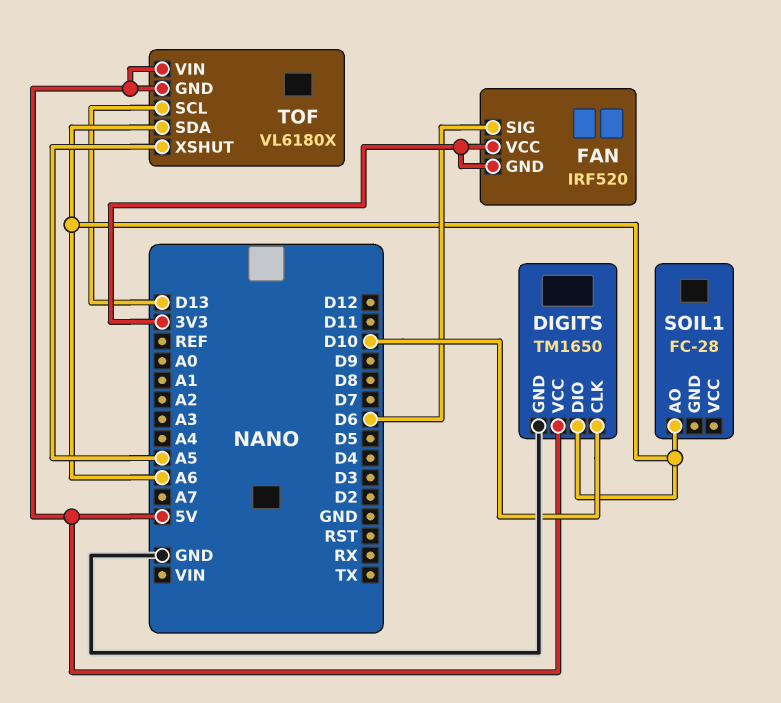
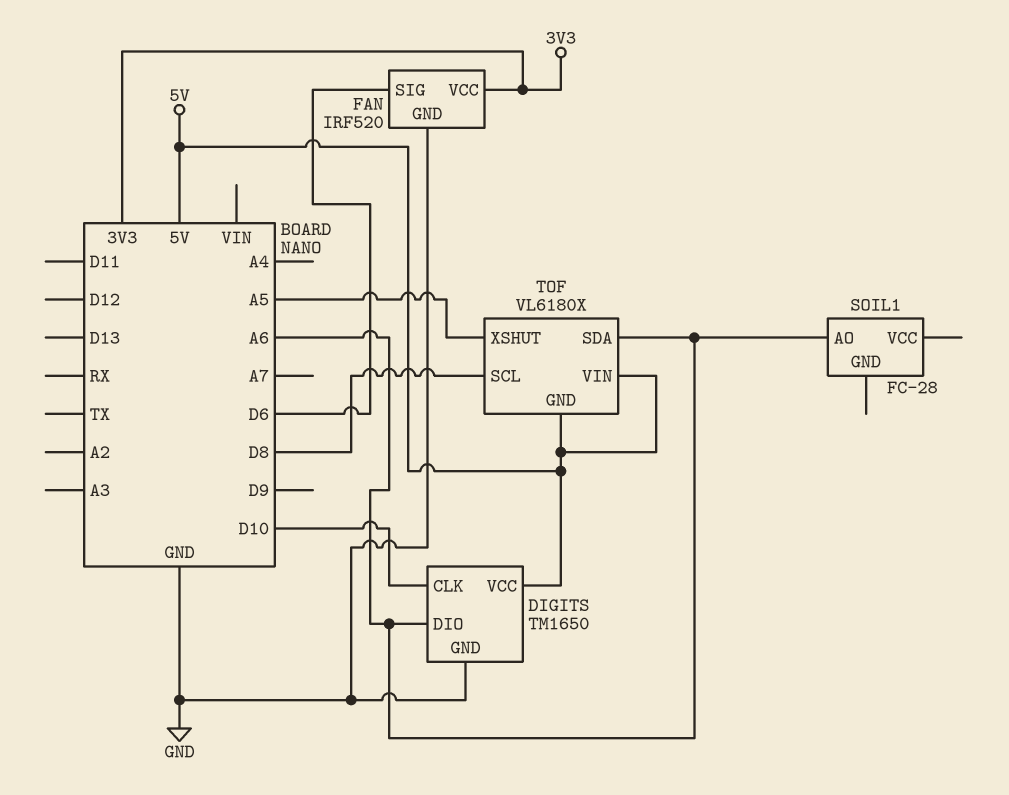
FAN pin GND: 3V3 -> GND
TOF pin SCL: D13 -> D8

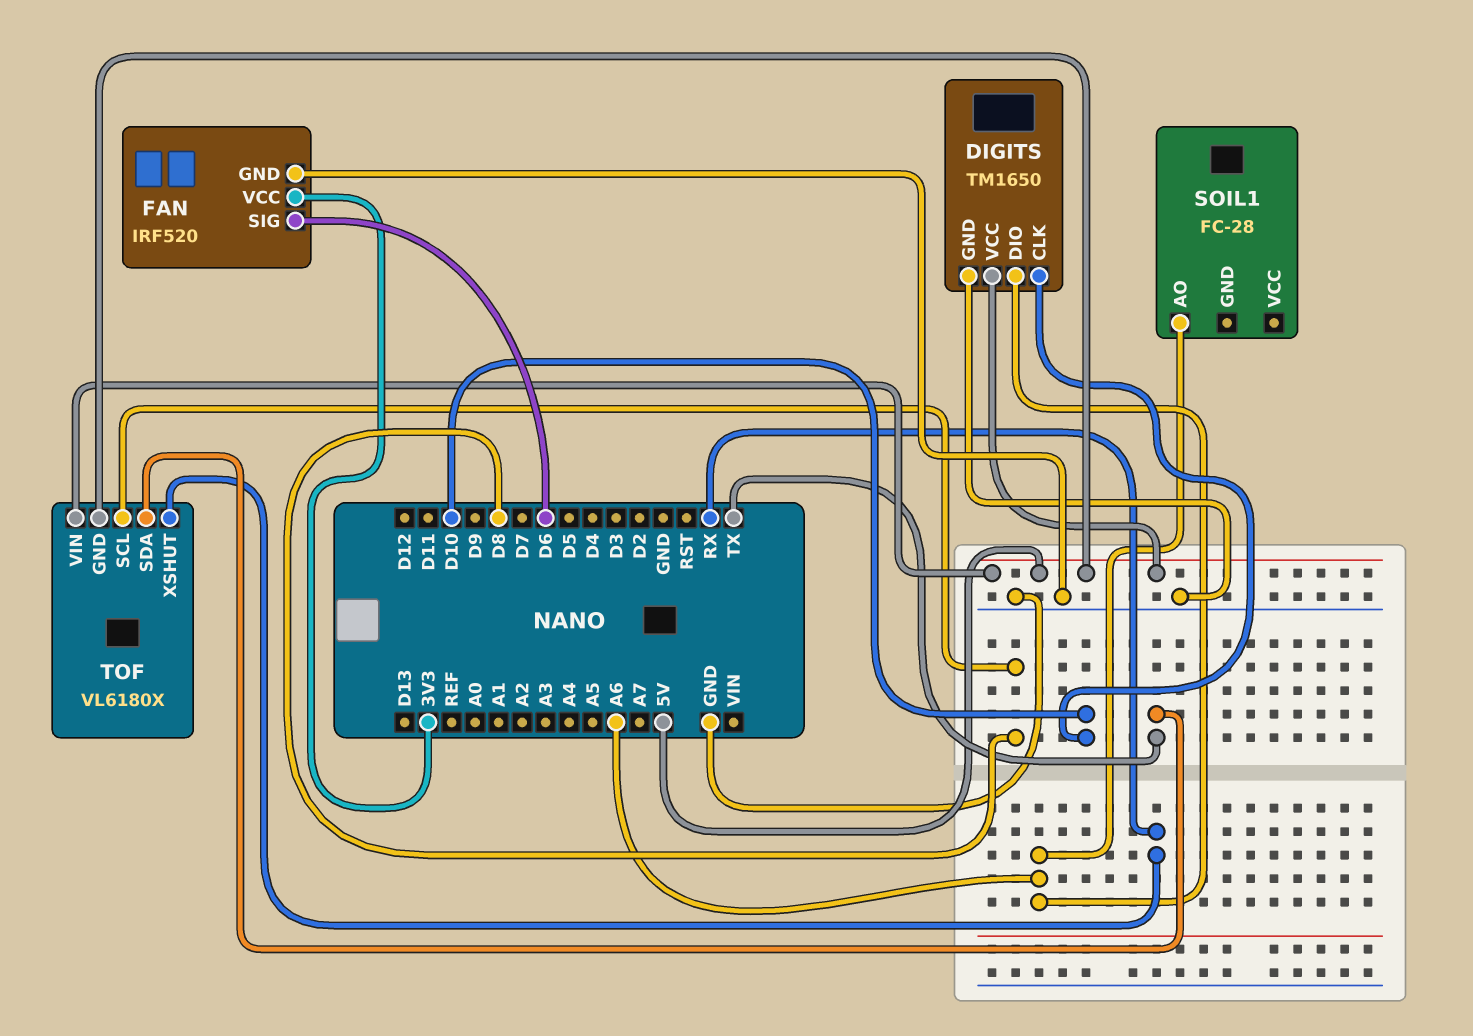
TOF pin SDA: A6 -> TX
TOF pin XSHUT: A5 -> RX

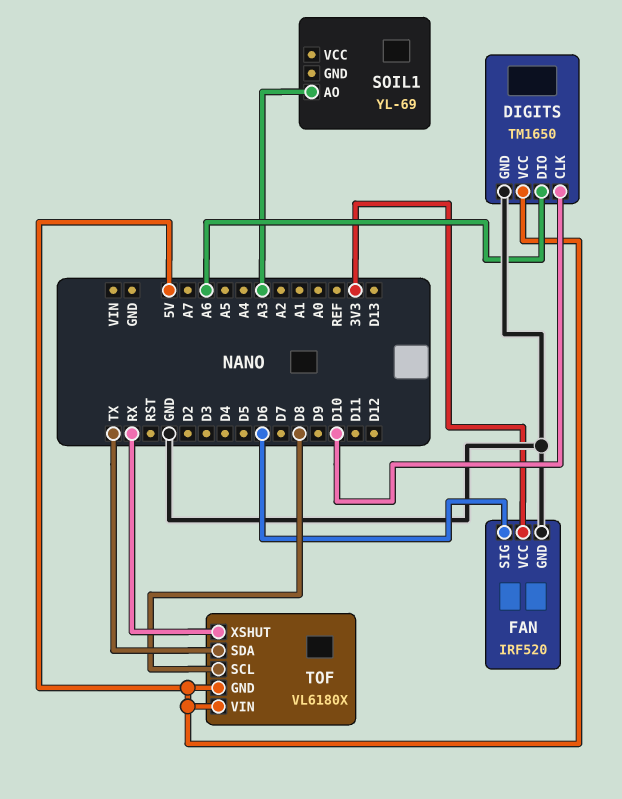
SOIL1: FC-28 -> YL-69
SOIL1 pin AO: A6 -> A3

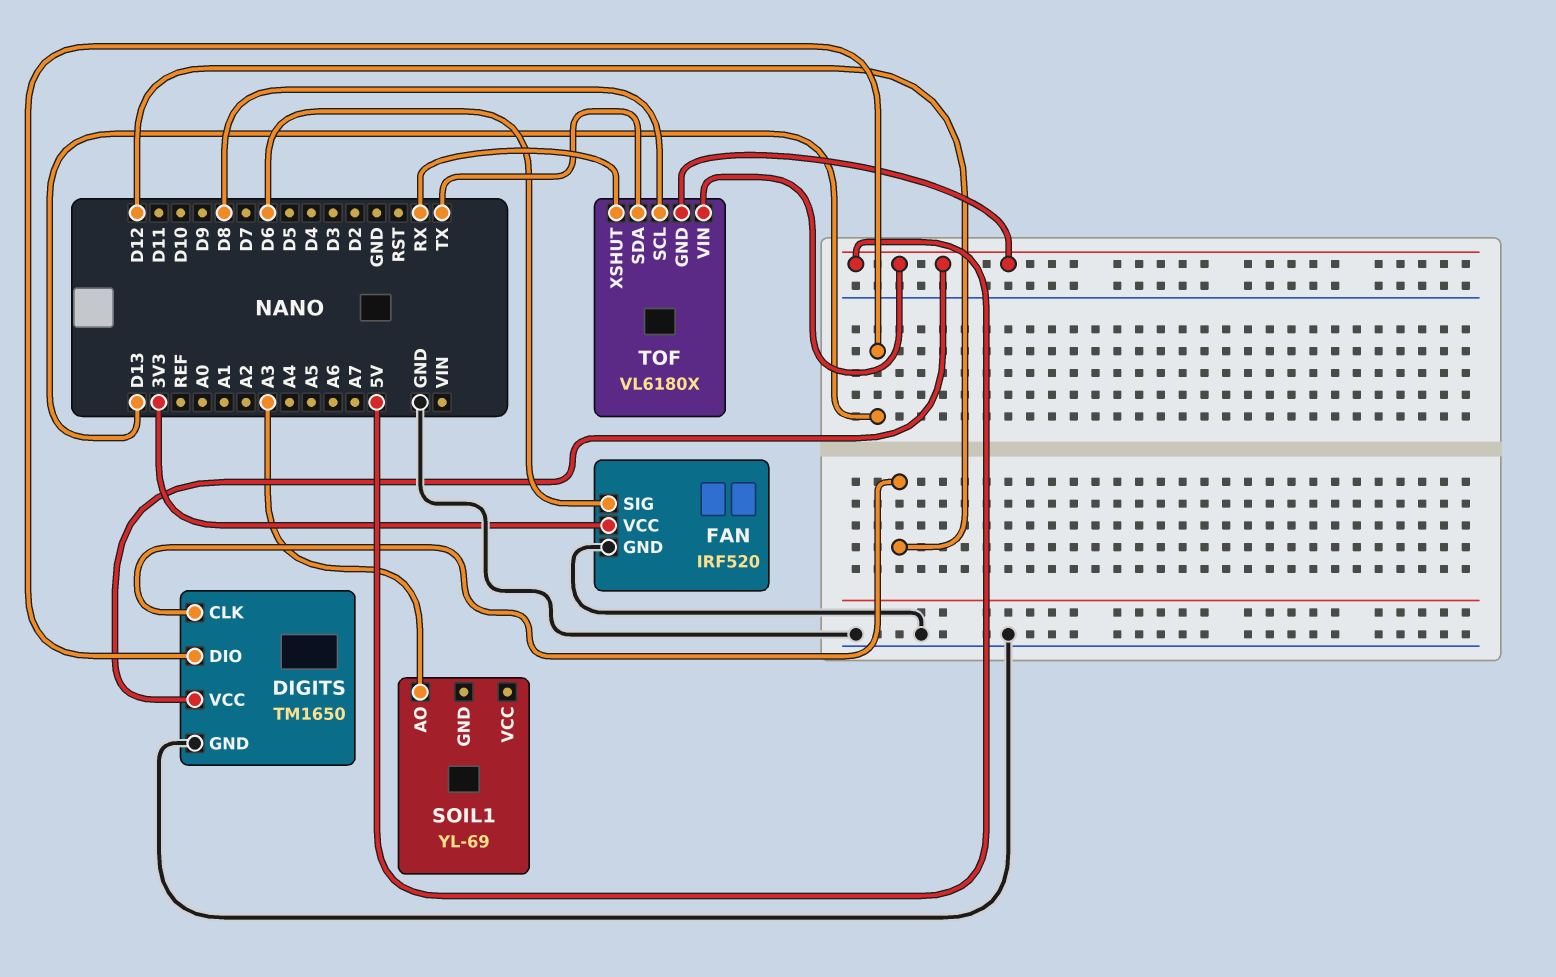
DIGITS pin CLK: D10 -> D12
DIGITS pin DIO: A6 -> D13

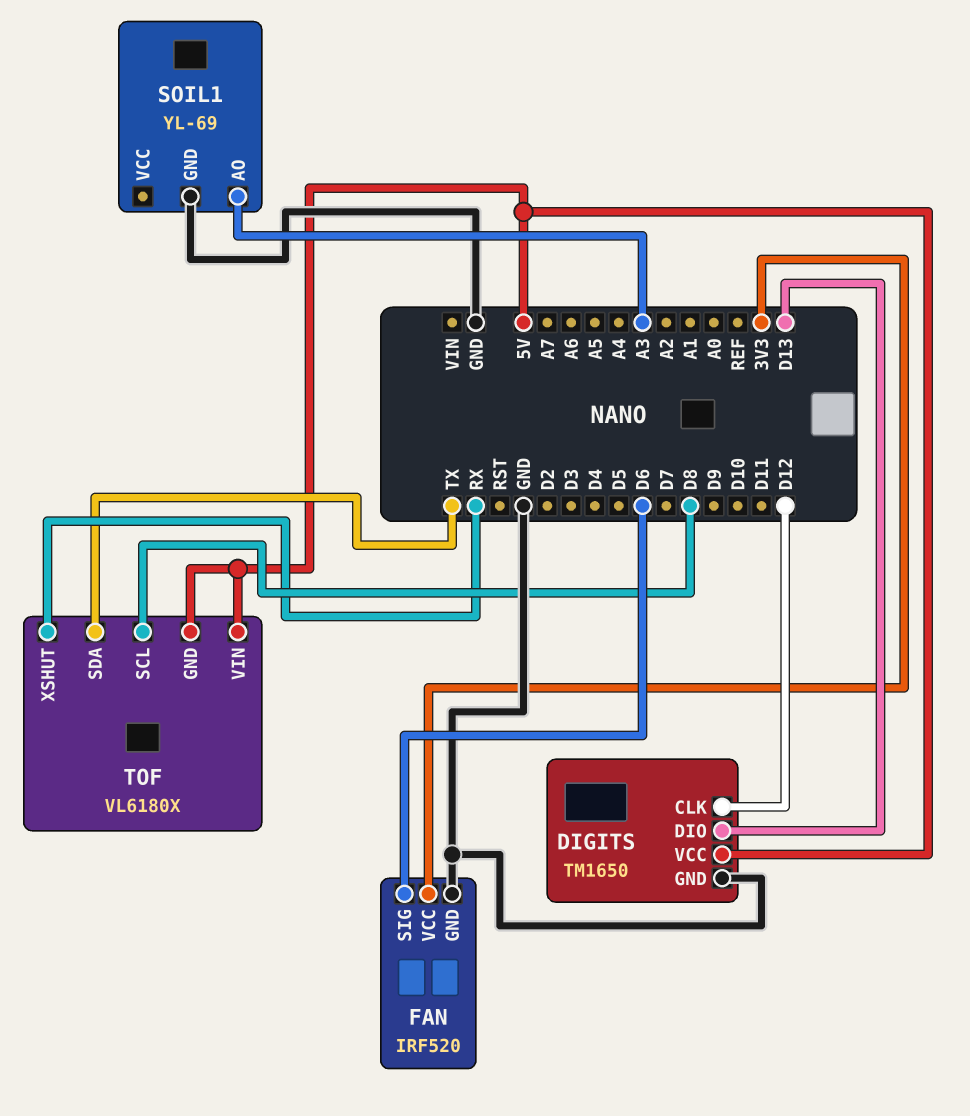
SOIL1 pin GND: none -> GND

